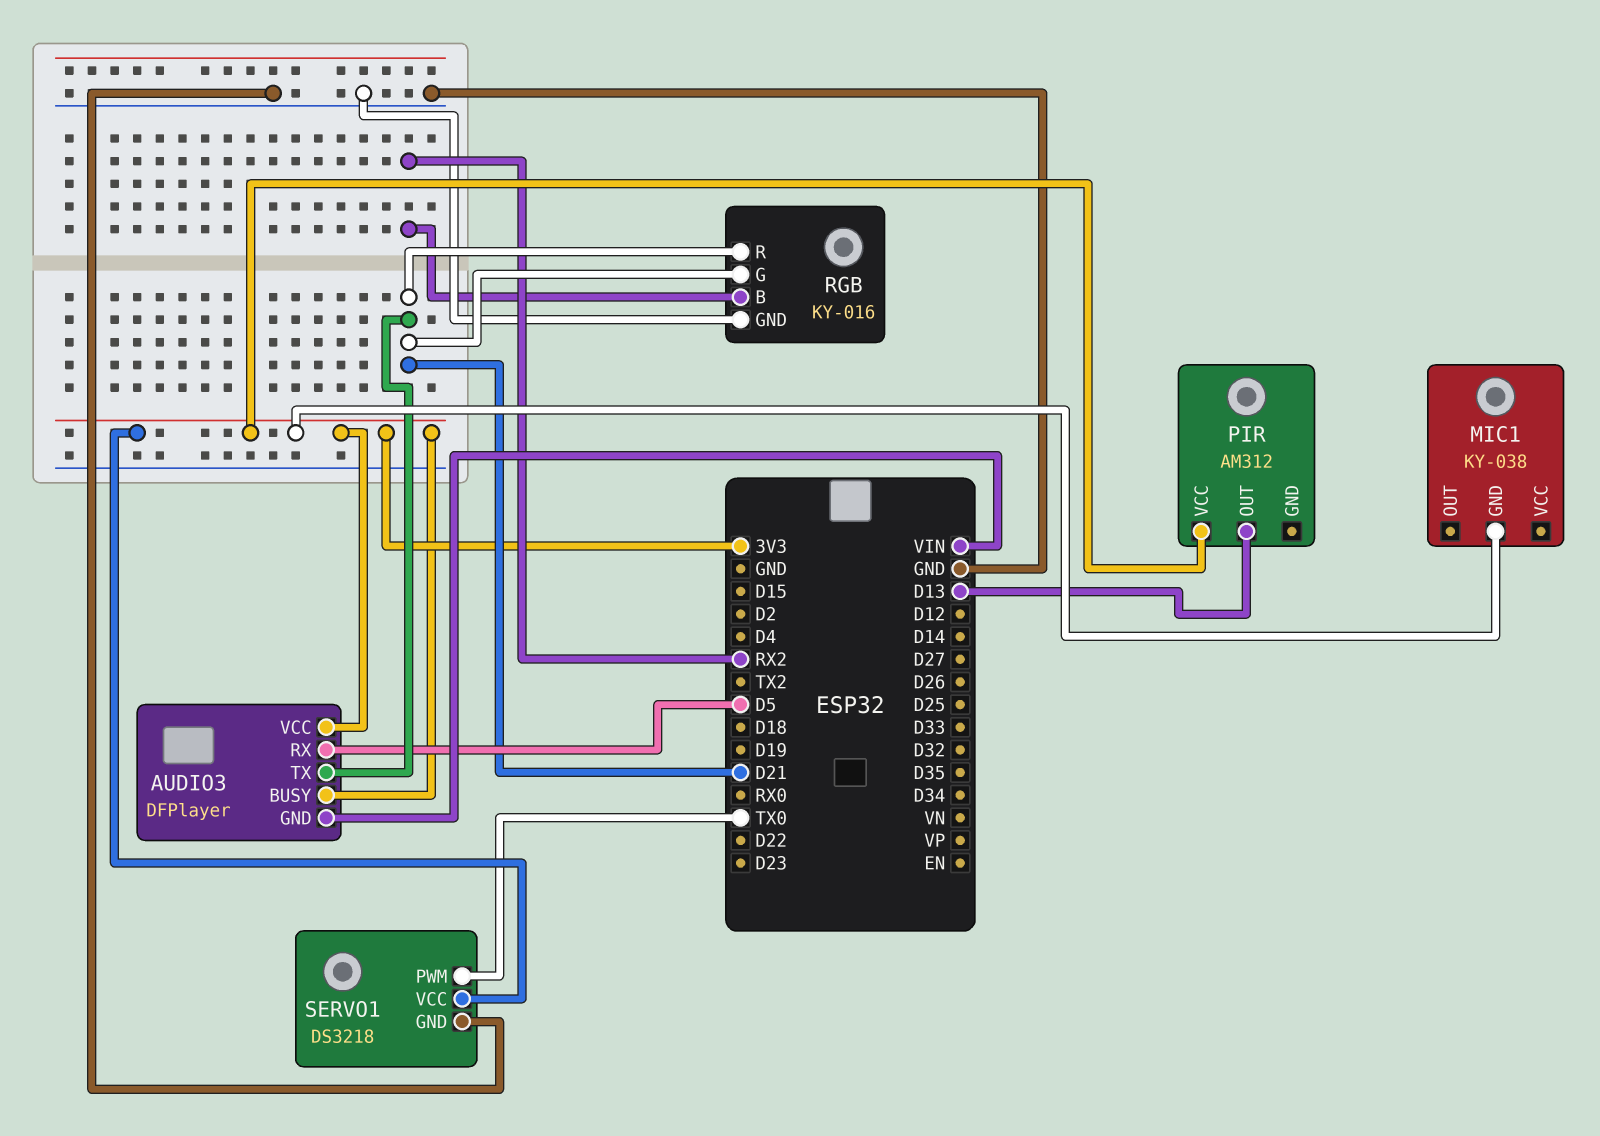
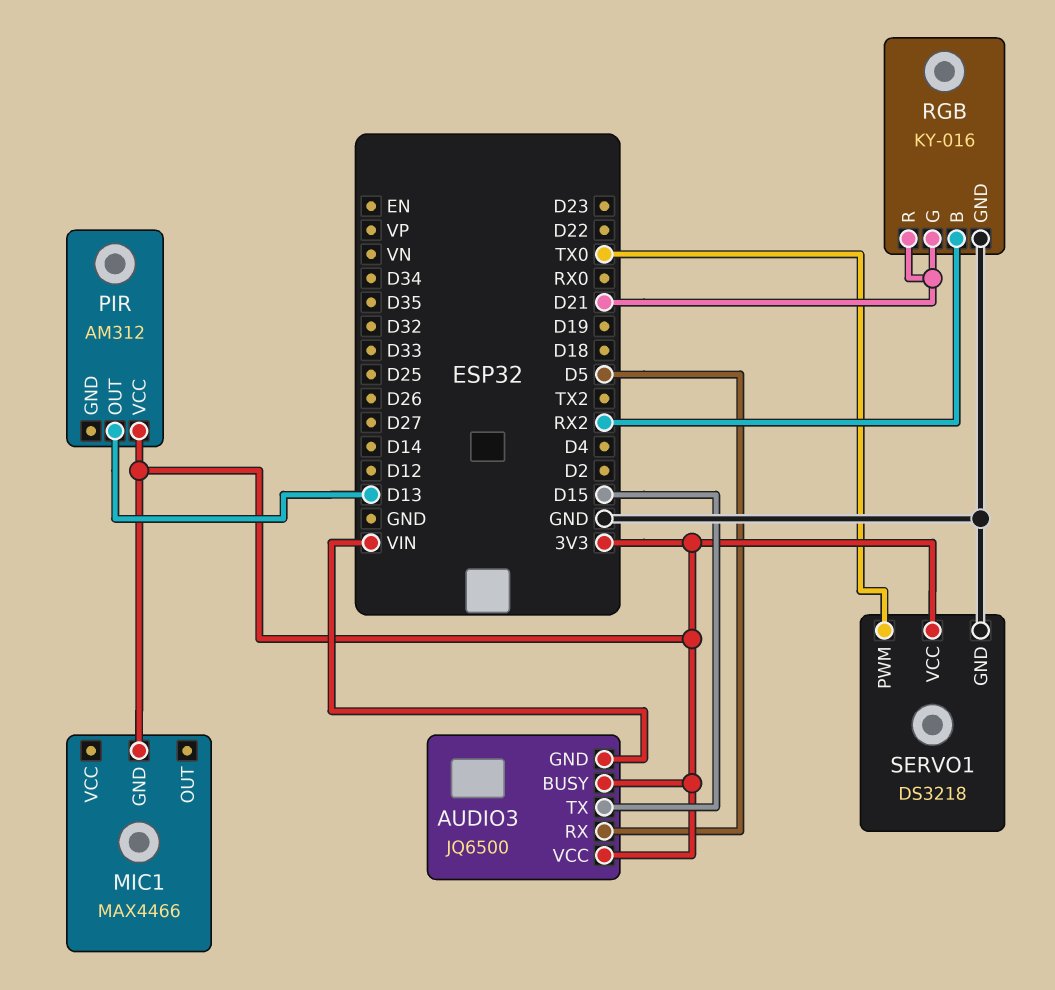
AUDIO3: DFPlayer -> JQ6500
AUDIO3 pin TX: D21 -> D15
MIC1: KY-038 -> MAX4466

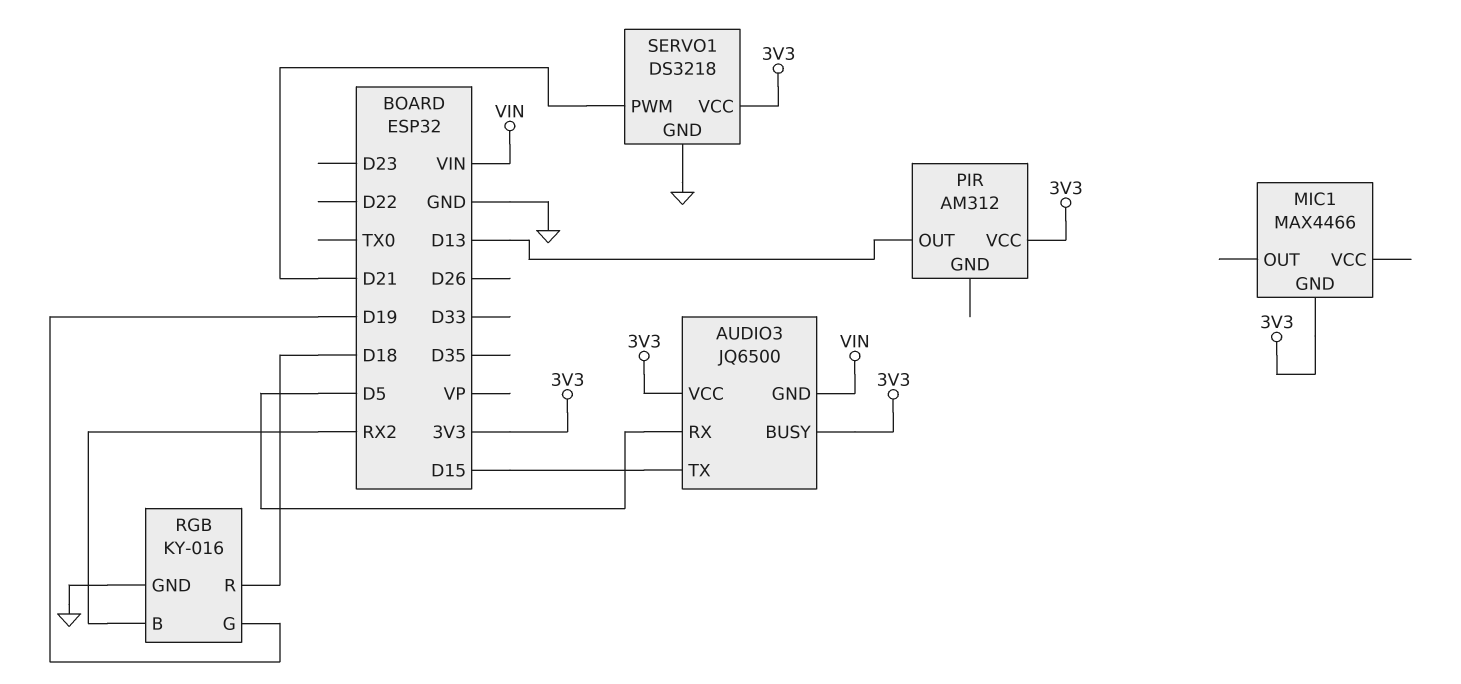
RGB pin G: D21 -> D19
RGB pin R: D21 -> D18
SERVO1 pin PWM: TX0 -> D21

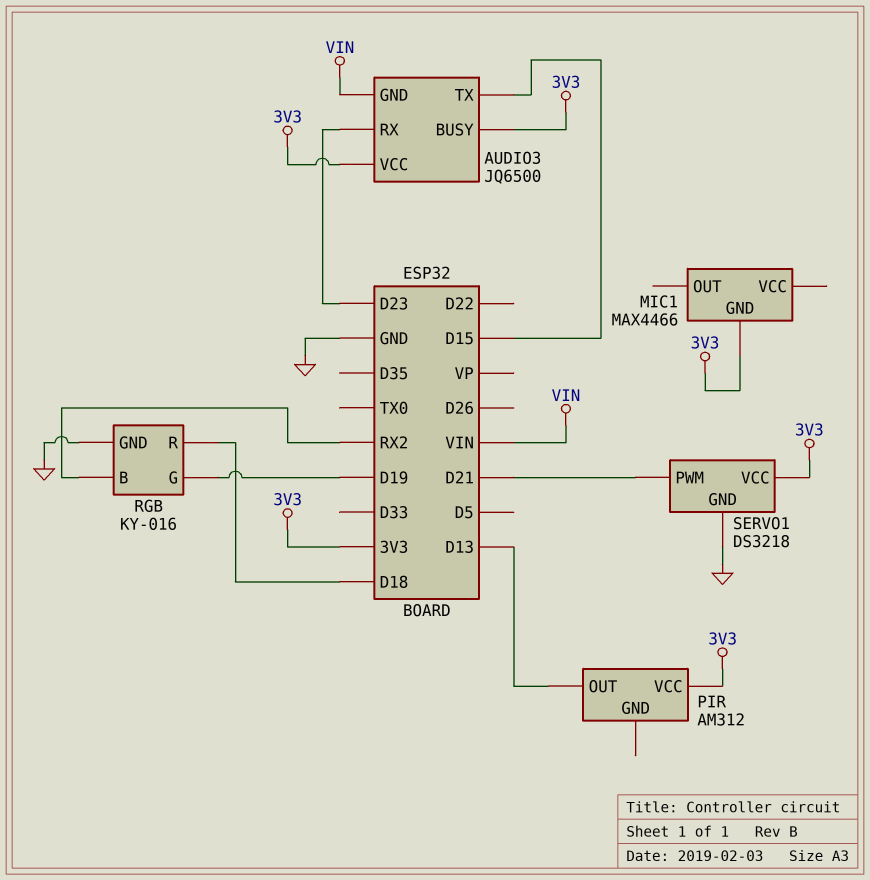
AUDIO3 pin RX: D5 -> D23

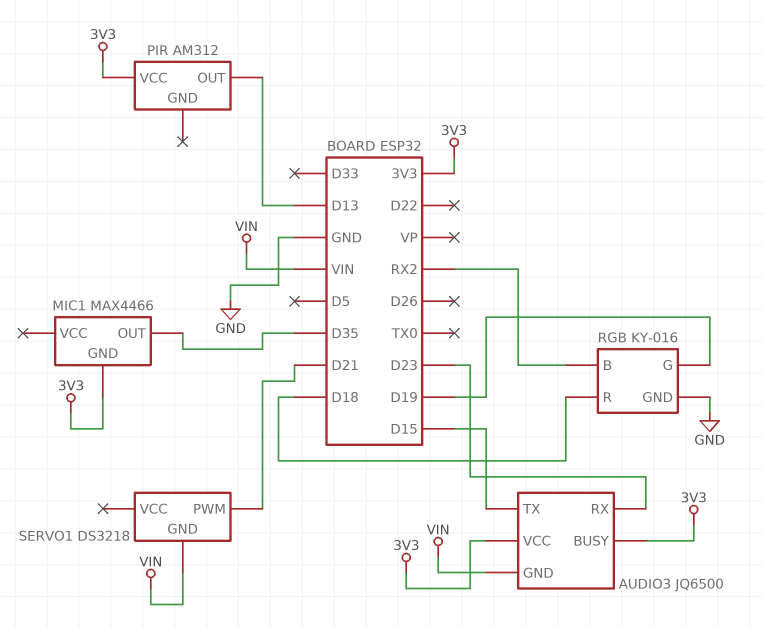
MIC1 pin OUT: none -> D35
SERVO1 pin GND: GND -> VIN
SERVO1 pin VCC: 3V3 -> none

